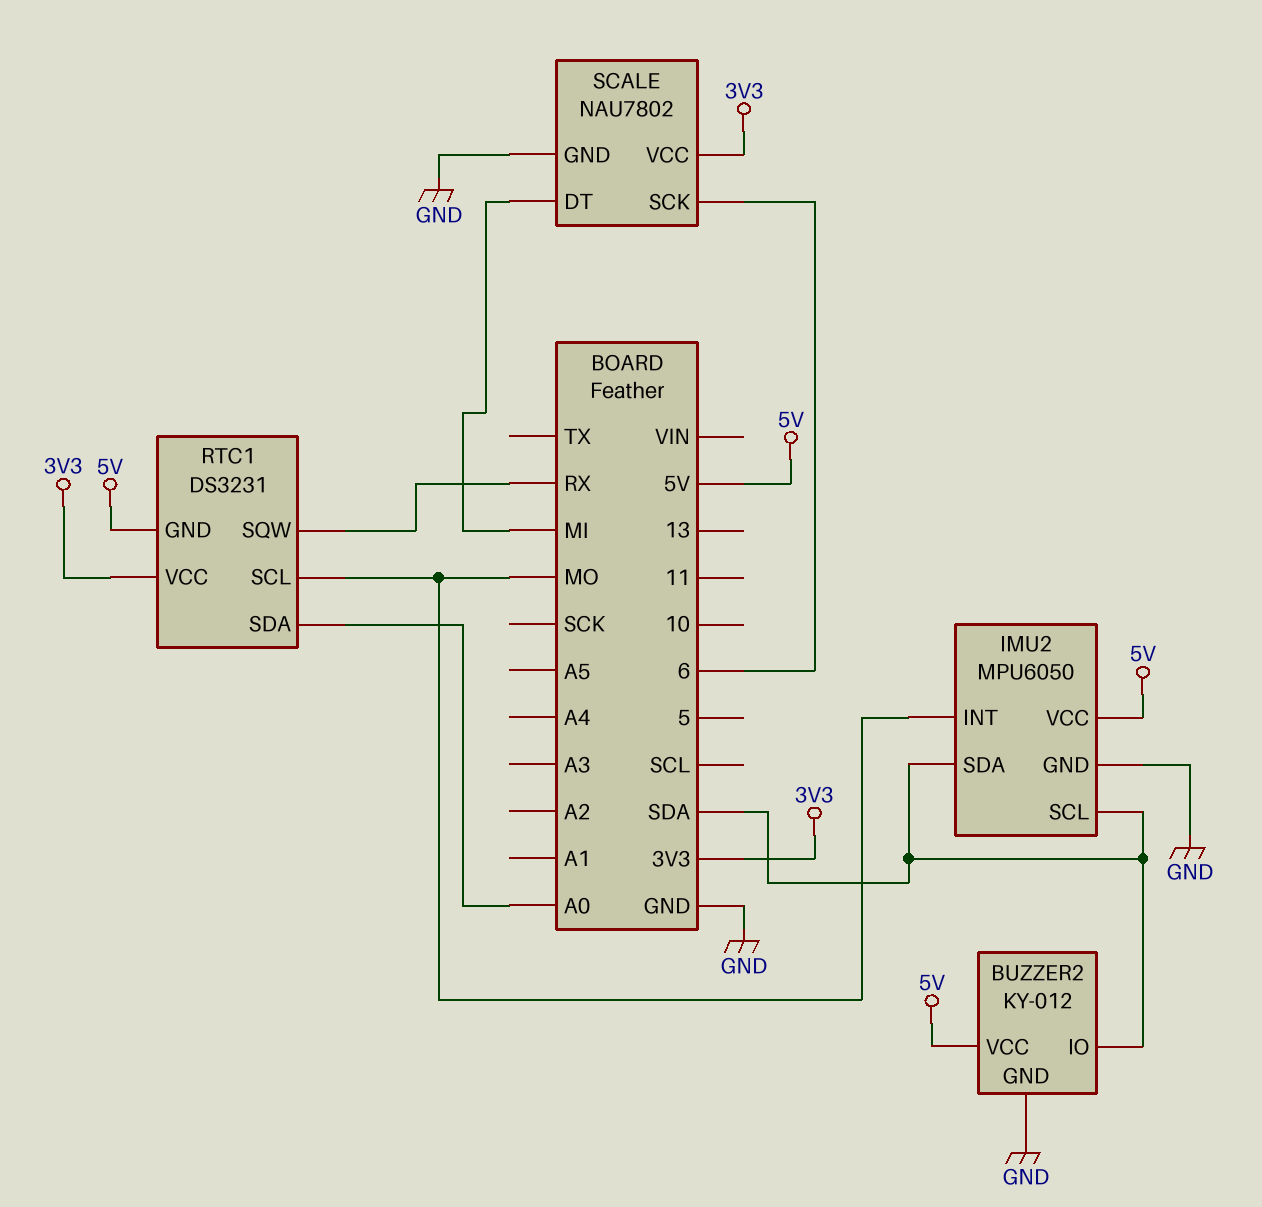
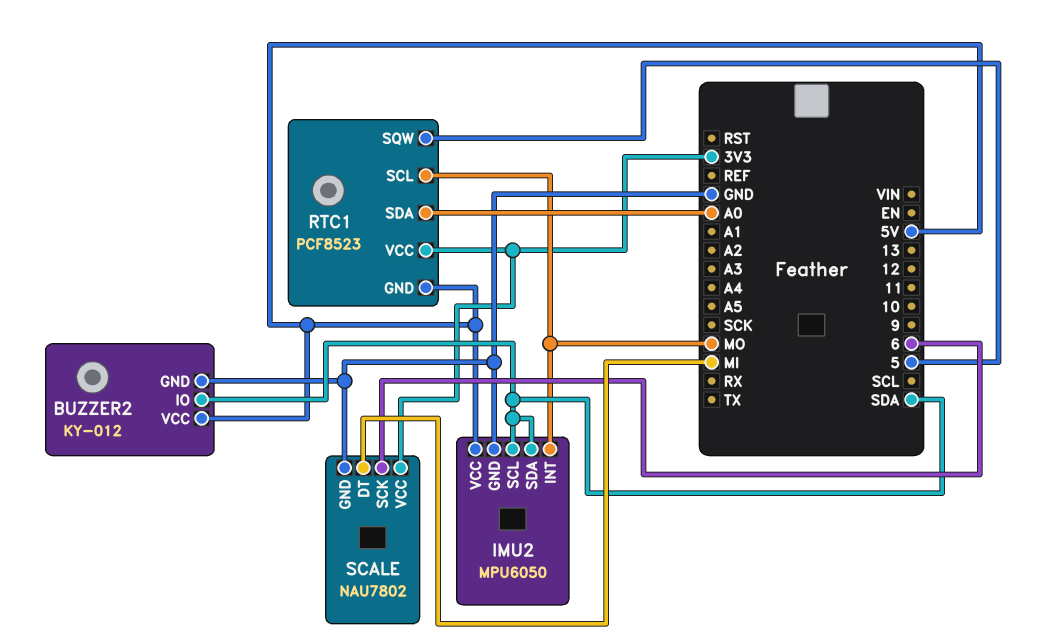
RTC1: DS3231 -> PCF8523
RTC1 pin SQW: RX -> 5

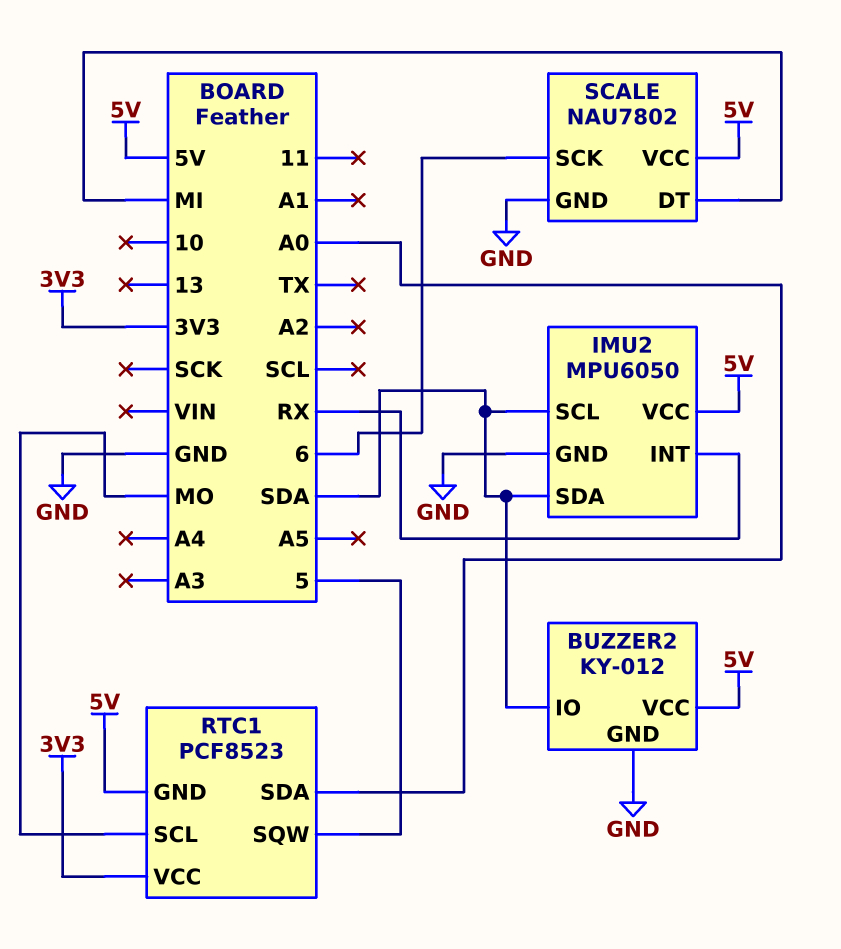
IMU2 pin INT: MO -> RX
SCALE pin VCC: 3V3 -> 5V

